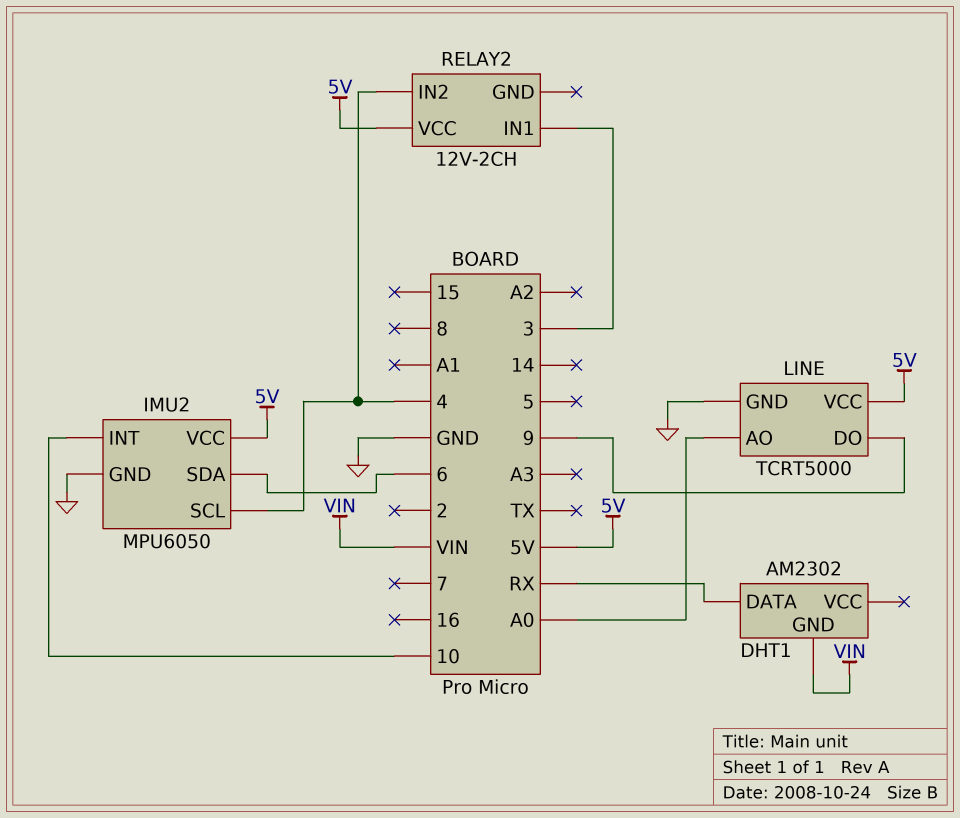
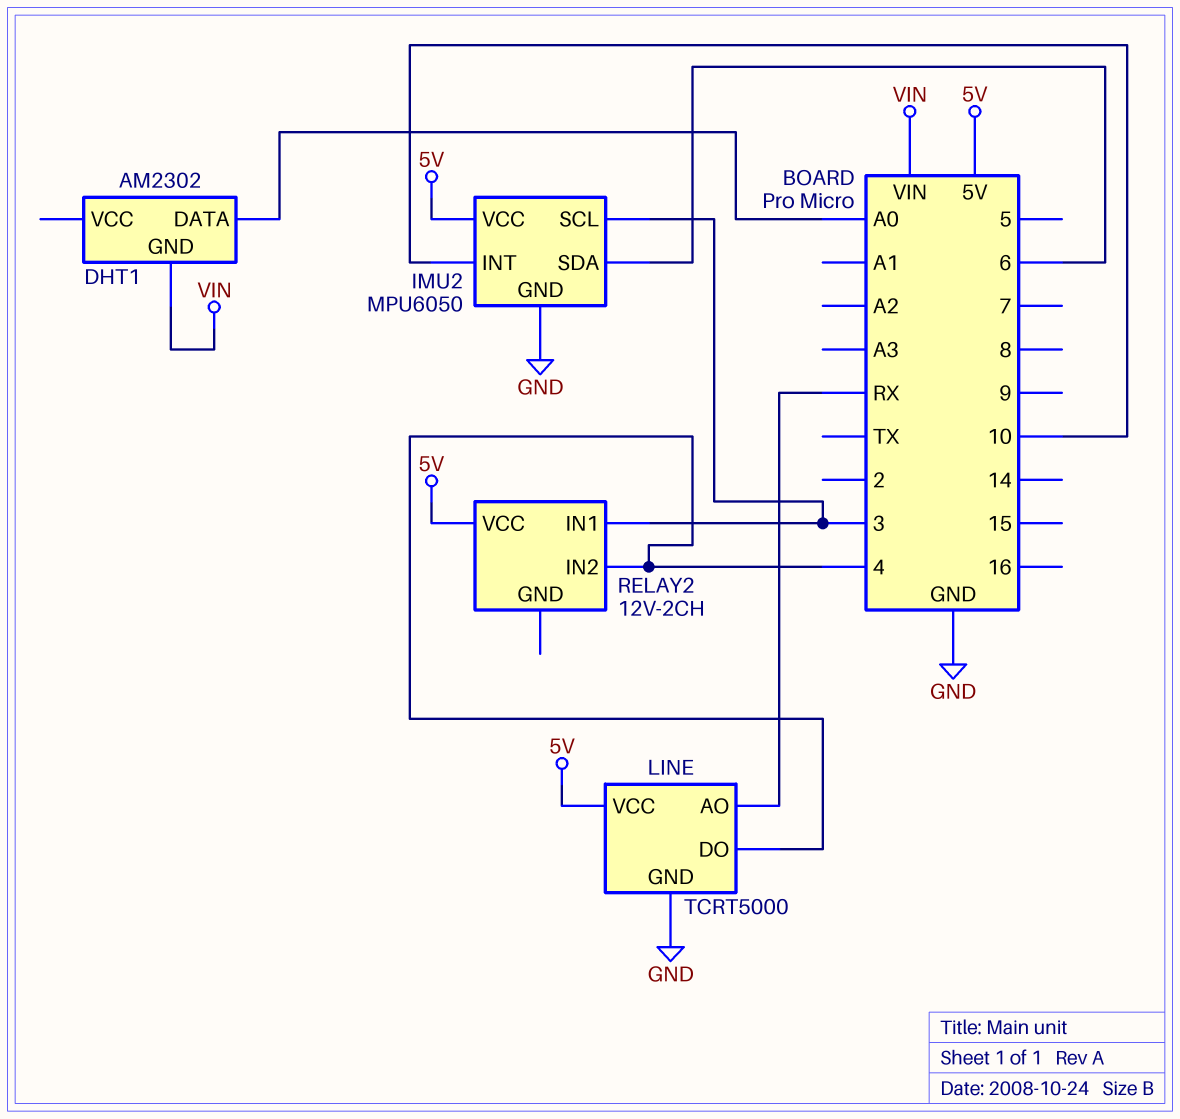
DHT1 pin DATA: RX -> A0
IMU2 pin SCL: 4 -> 3
LINE pin AO: A0 -> RX
LINE pin DO: 9 -> 4

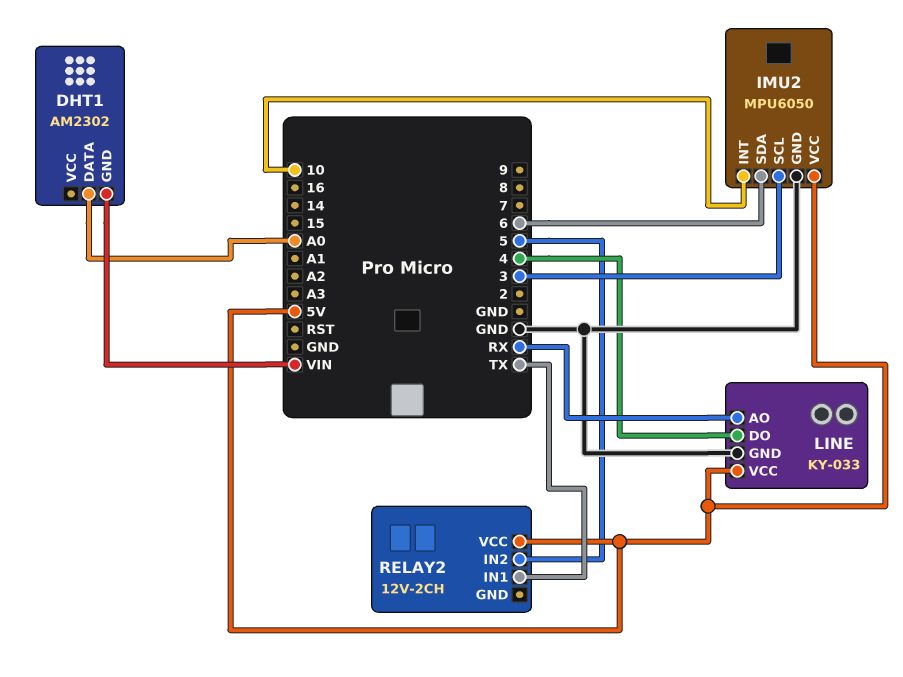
LINE: TCRT5000 -> KY-033
RELAY2 pin IN1: 3 -> TX
RELAY2 pin IN2: 4 -> 5

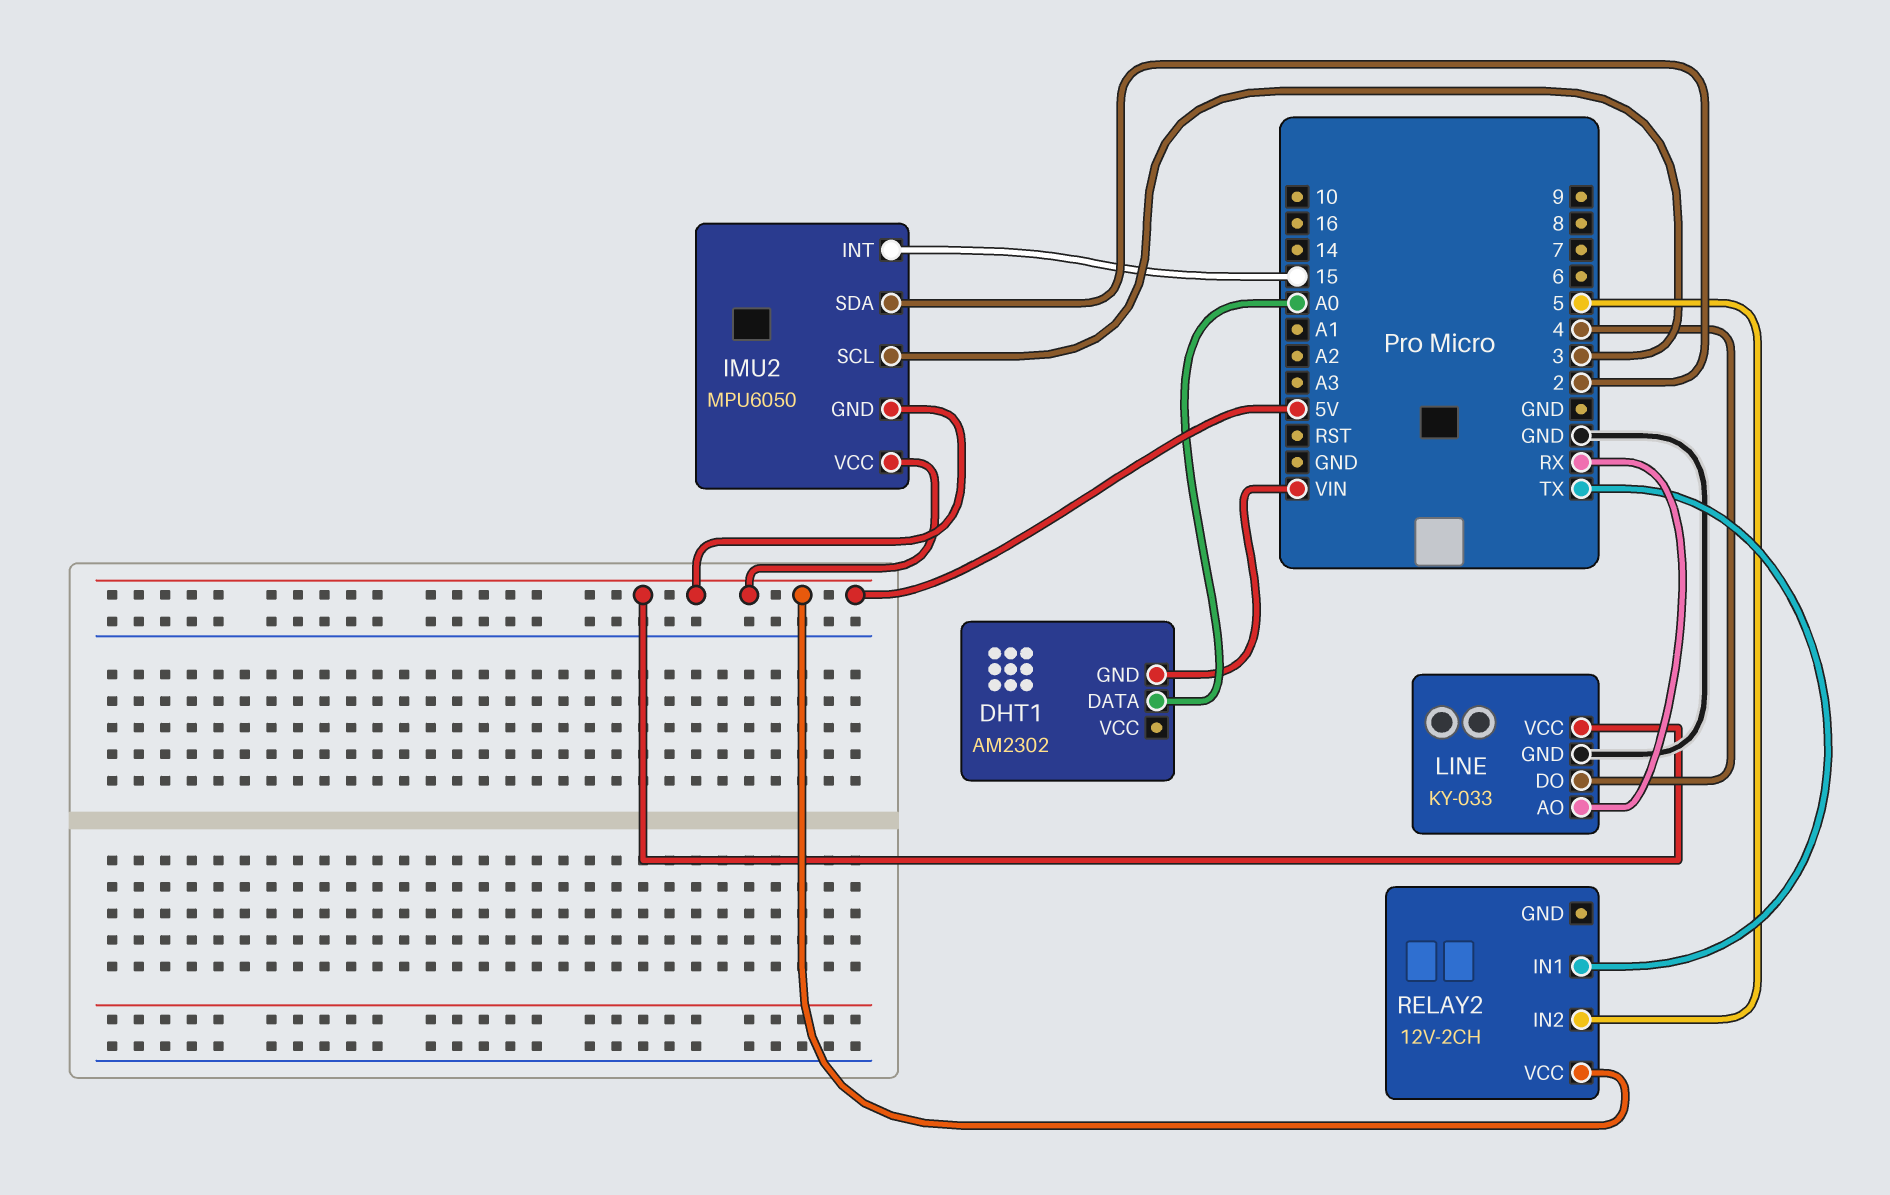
IMU2 pin GND: GND -> 5V
IMU2 pin INT: 10 -> 15
IMU2 pin SDA: 6 -> 2

